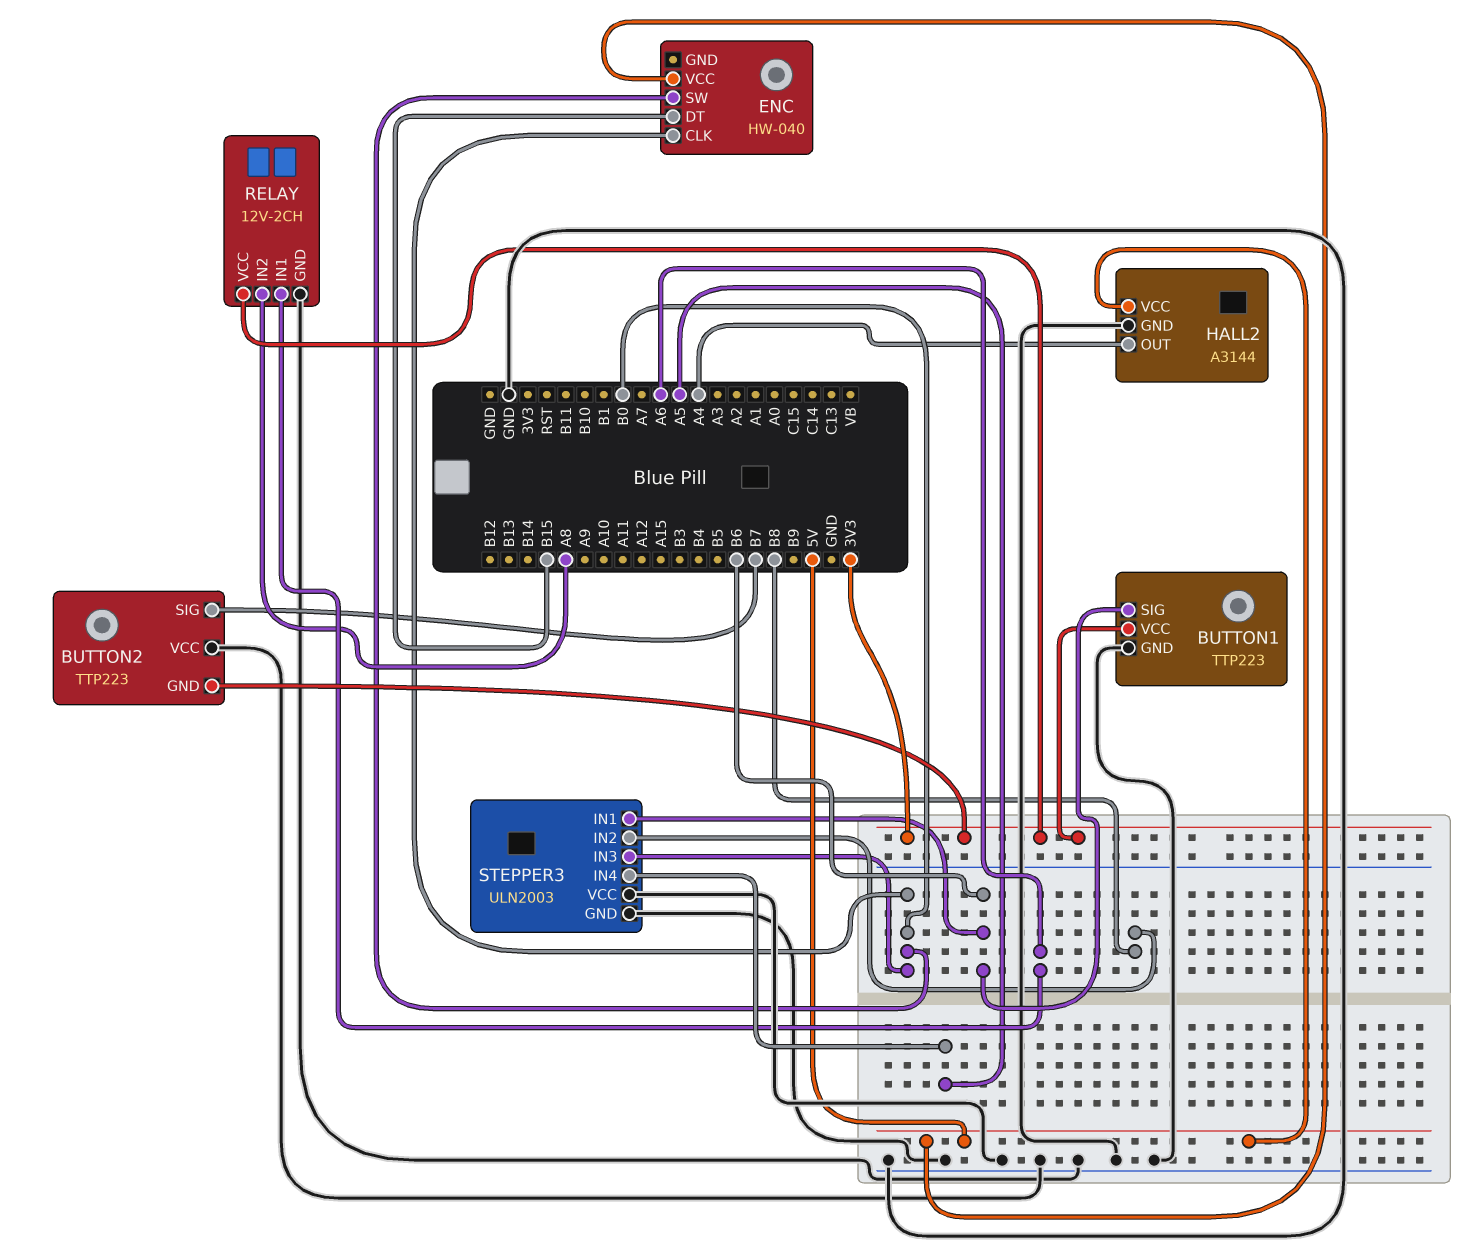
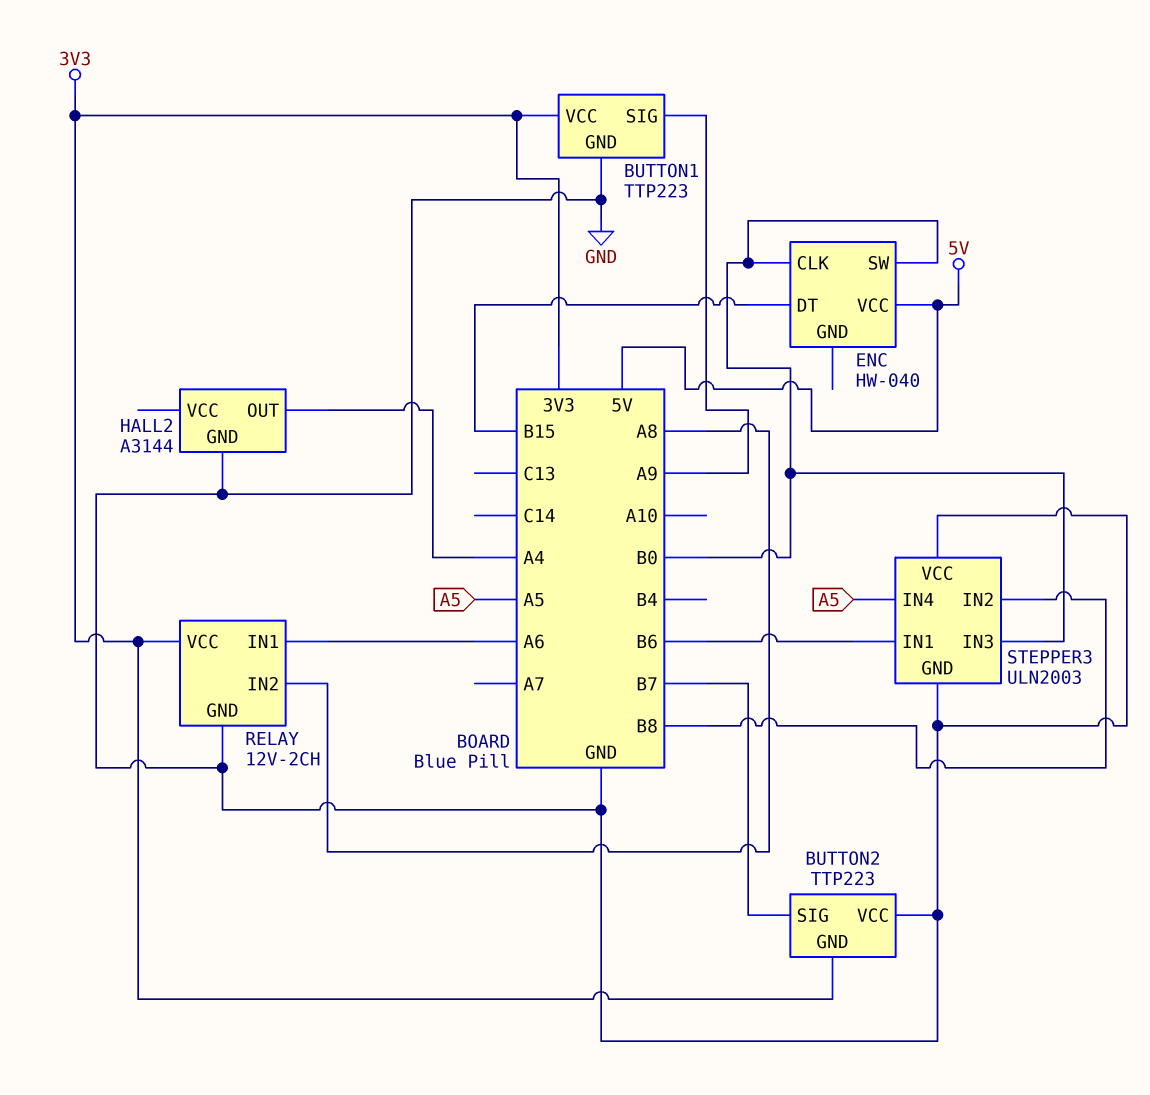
BUTTON1 pin SIG: B6 -> A9
HALL2 pin VCC: 5V -> none

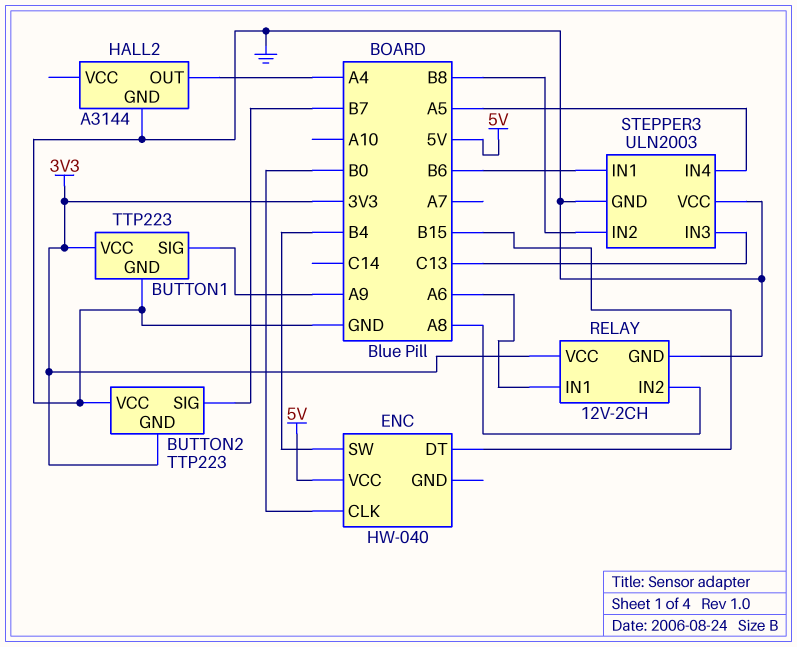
ENC pin SW: B0 -> B4
STEPPER3 pin IN3: B0 -> C13

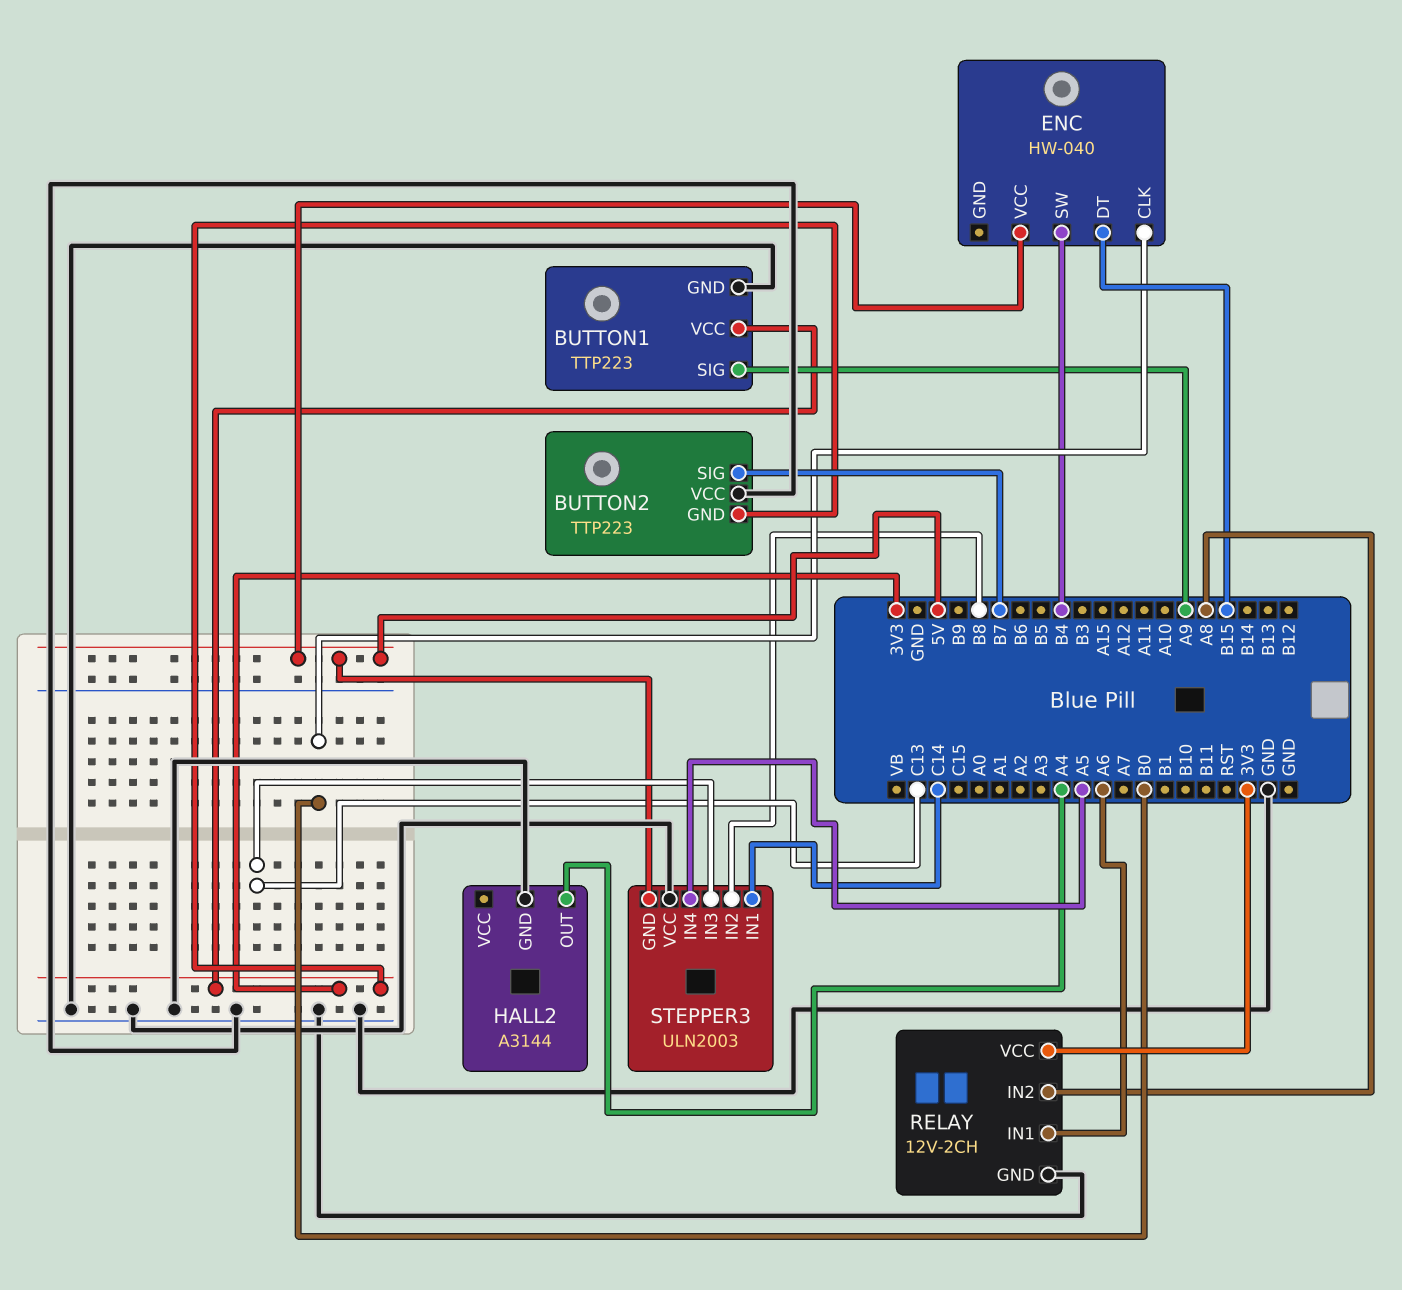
STEPPER3 pin GND: GND -> 5V
STEPPER3 pin IN1: B6 -> C14

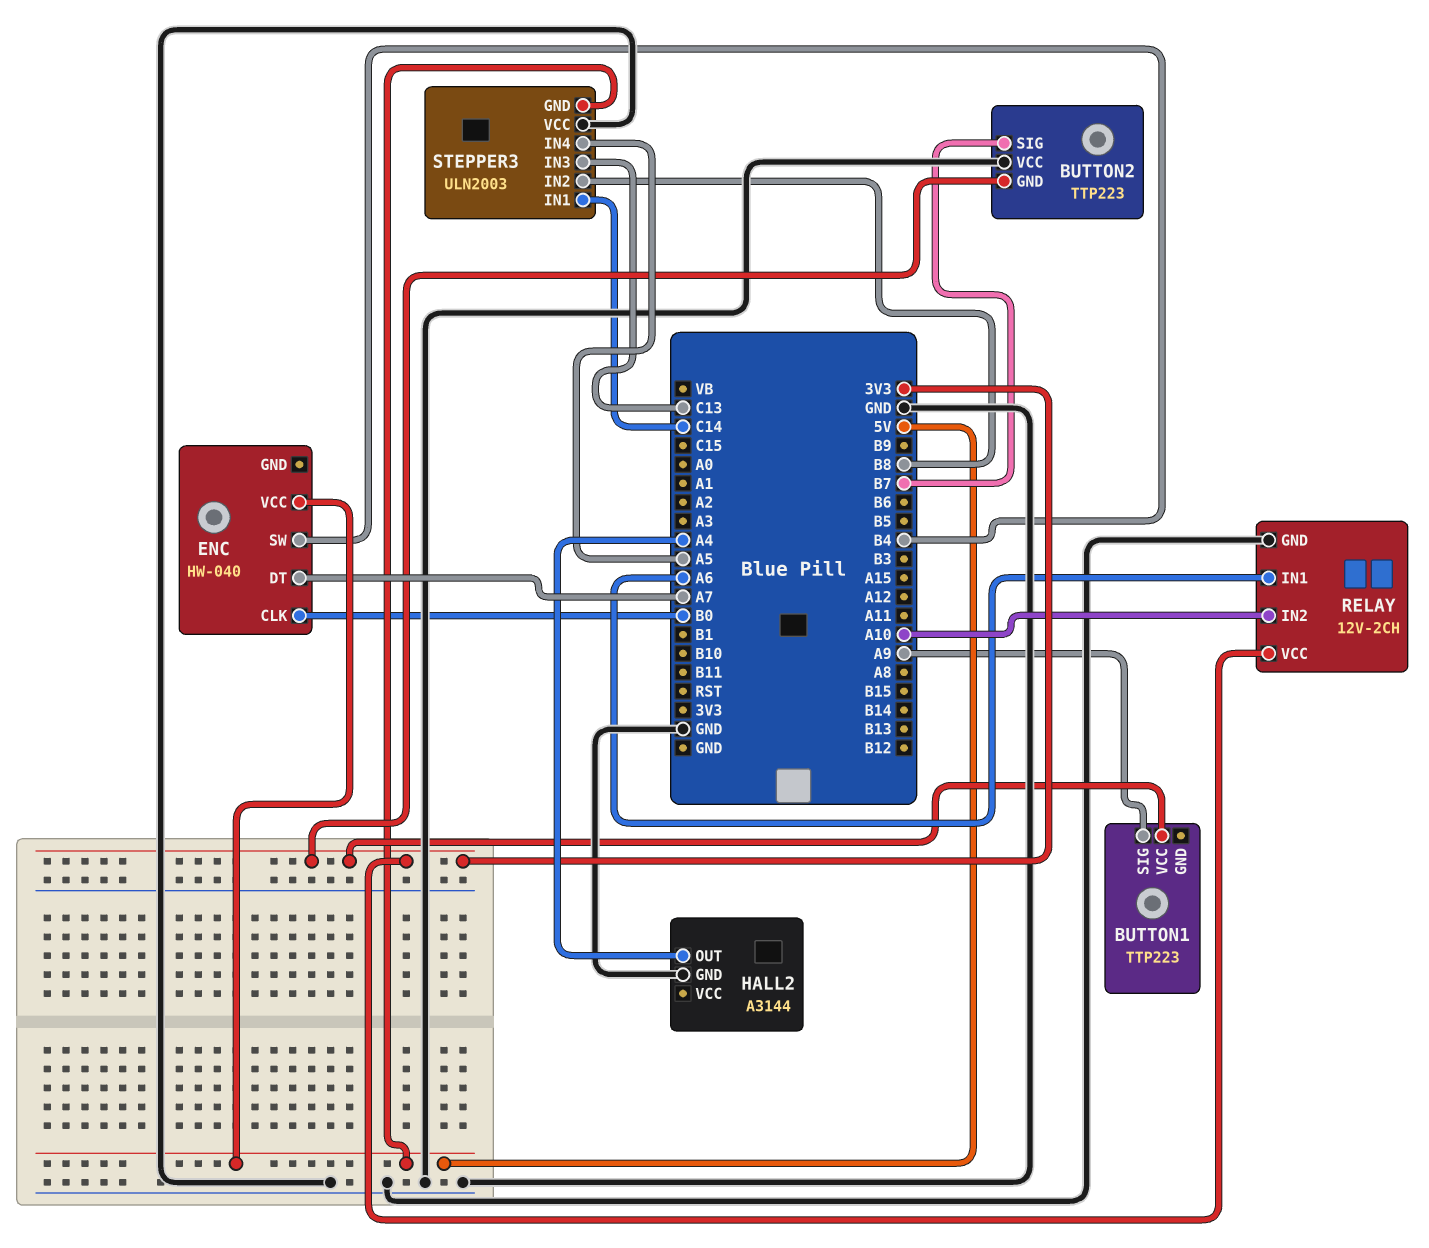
BUTTON1 pin GND: GND -> none
ENC pin DT: B15 -> A7
RELAY pin IN2: A8 -> A10

